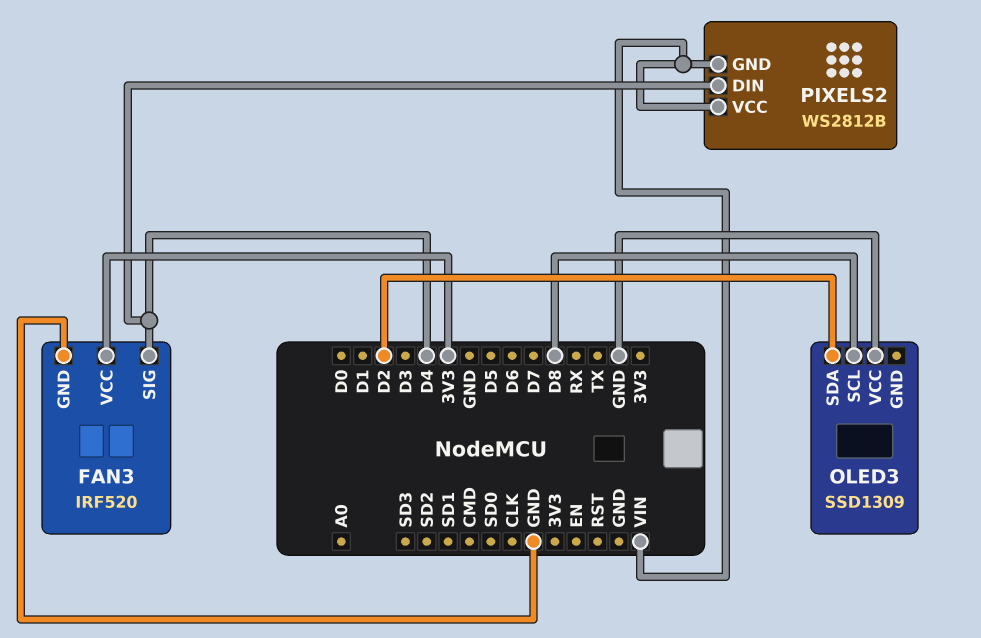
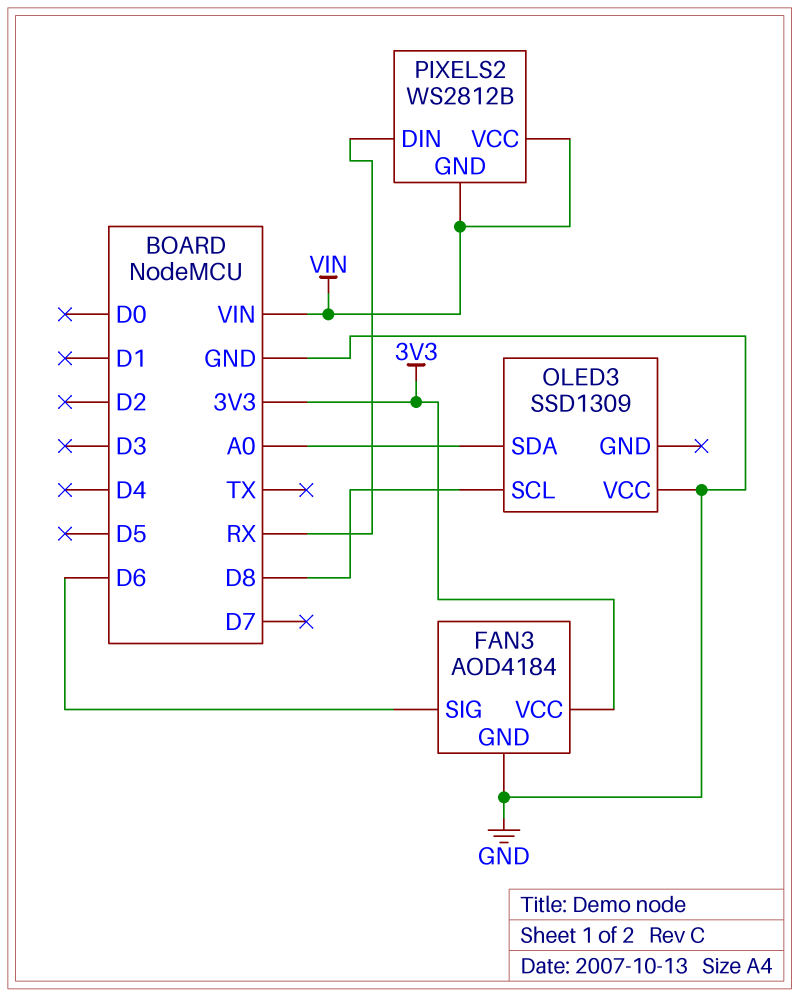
FAN3: IRF520 -> AOD4184
FAN3 pin SIG: D4 -> D6
OLED3 pin SDA: D2 -> A0
PIXELS2 pin DIN: D4 -> RX

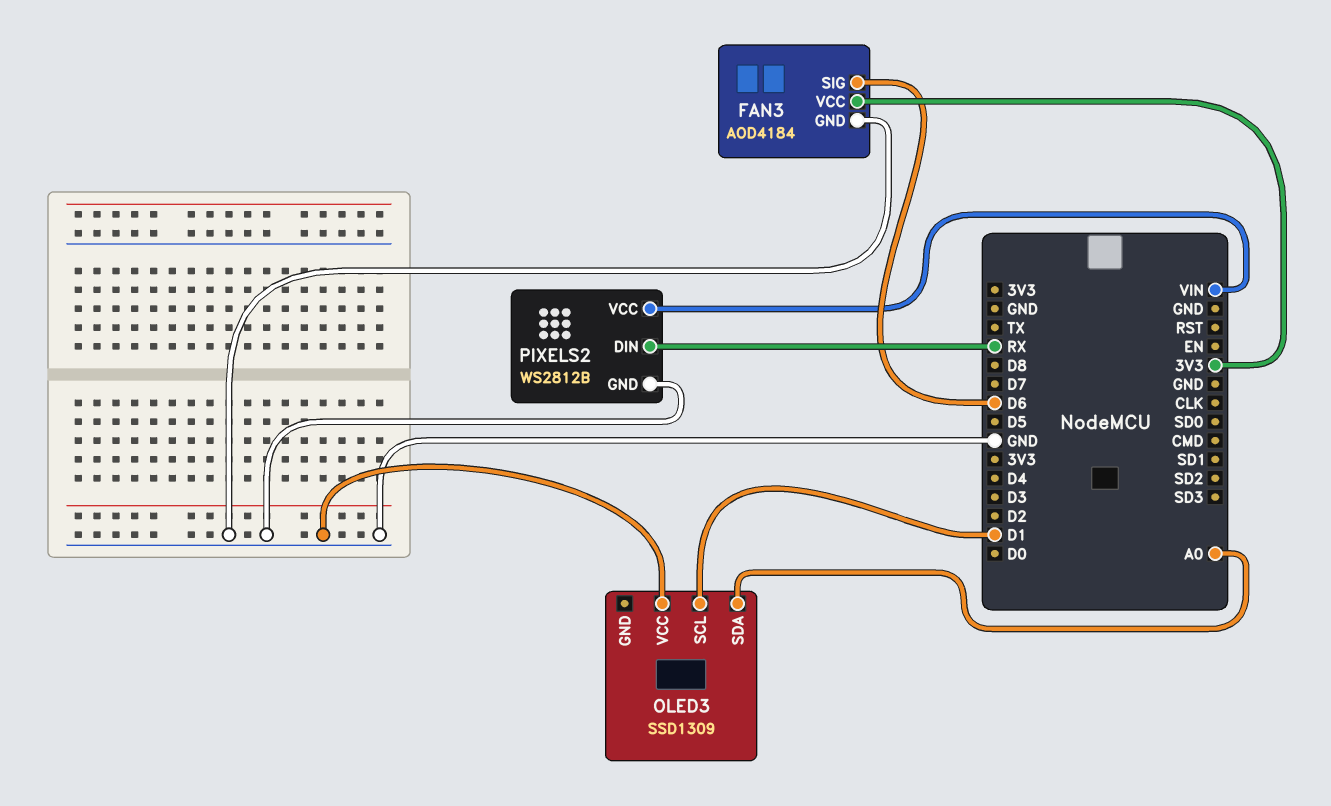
OLED3 pin SCL: D8 -> D1
PIXELS2 pin GND: VIN -> GND

